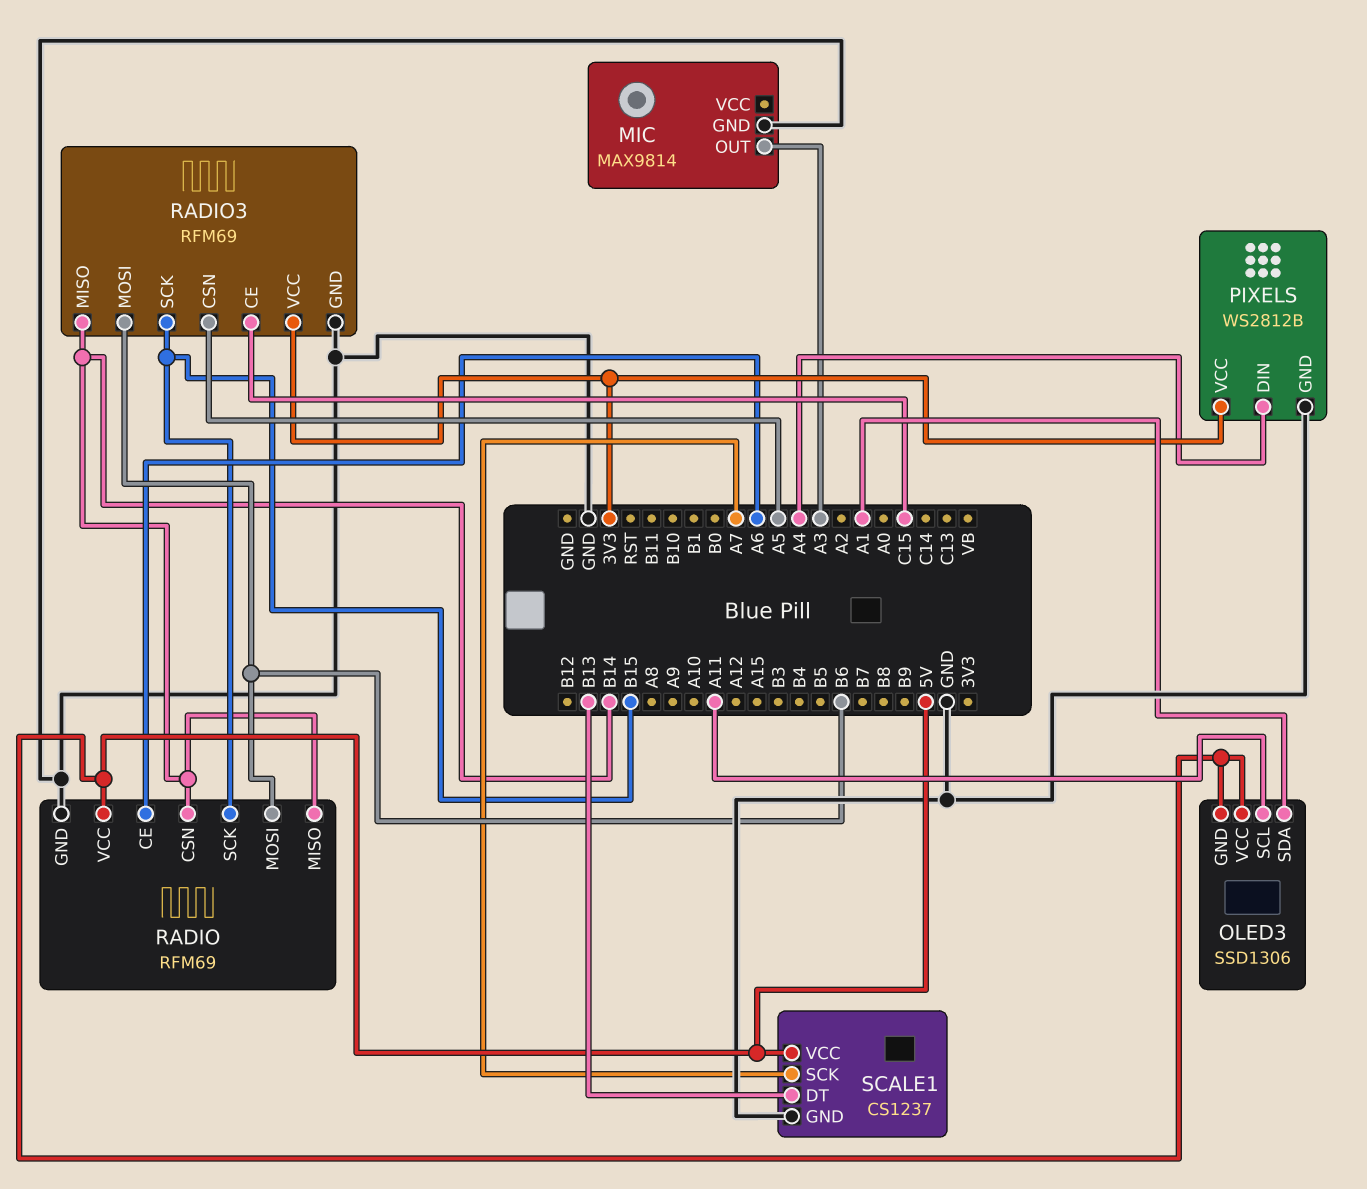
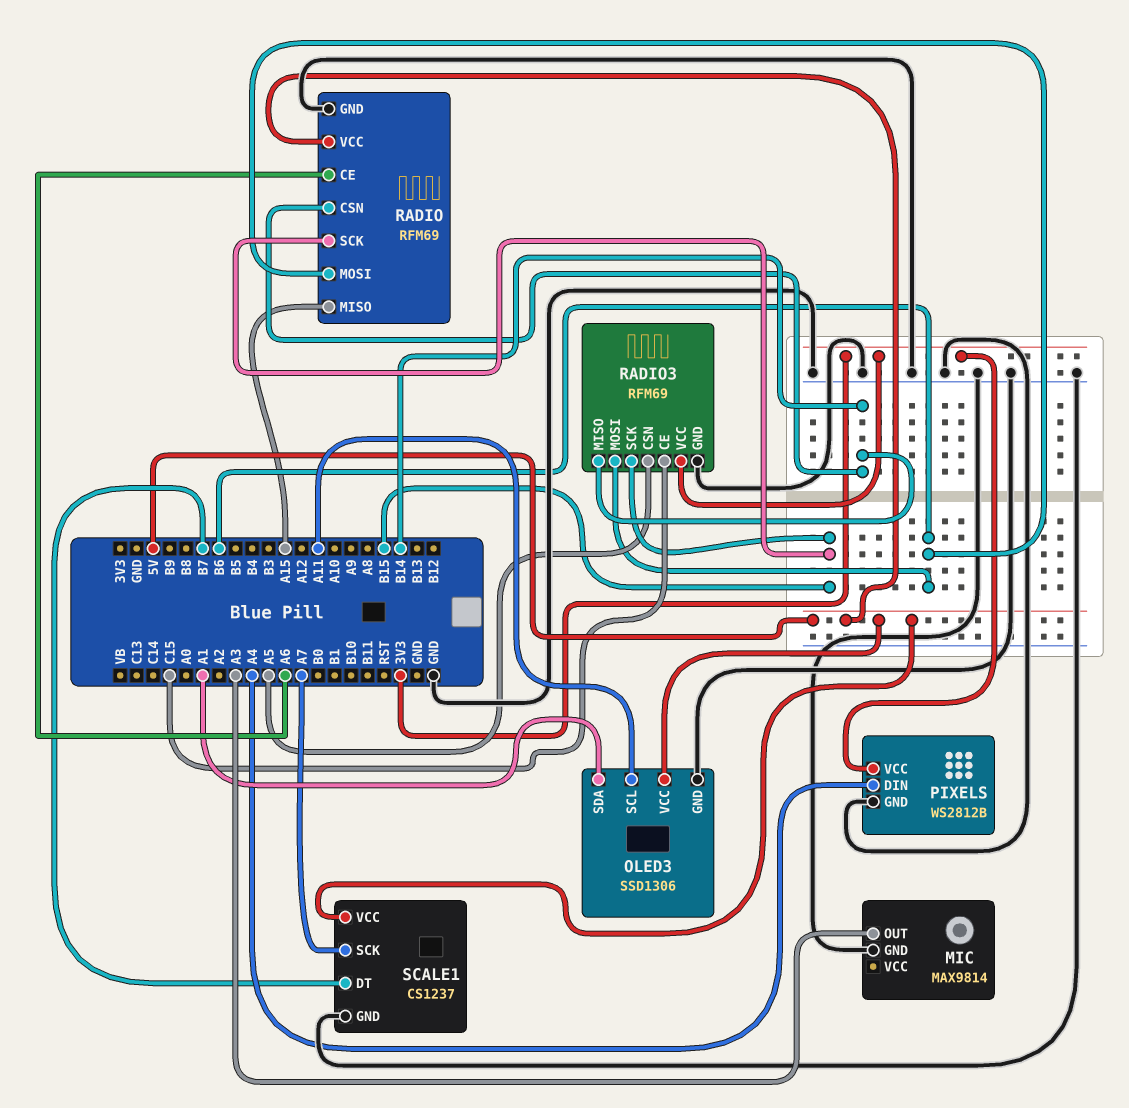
OLED3 pin GND: 5V -> GND
RADIO pin MISO: B14 -> A15
SCALE1 pin DT: B13 -> B7

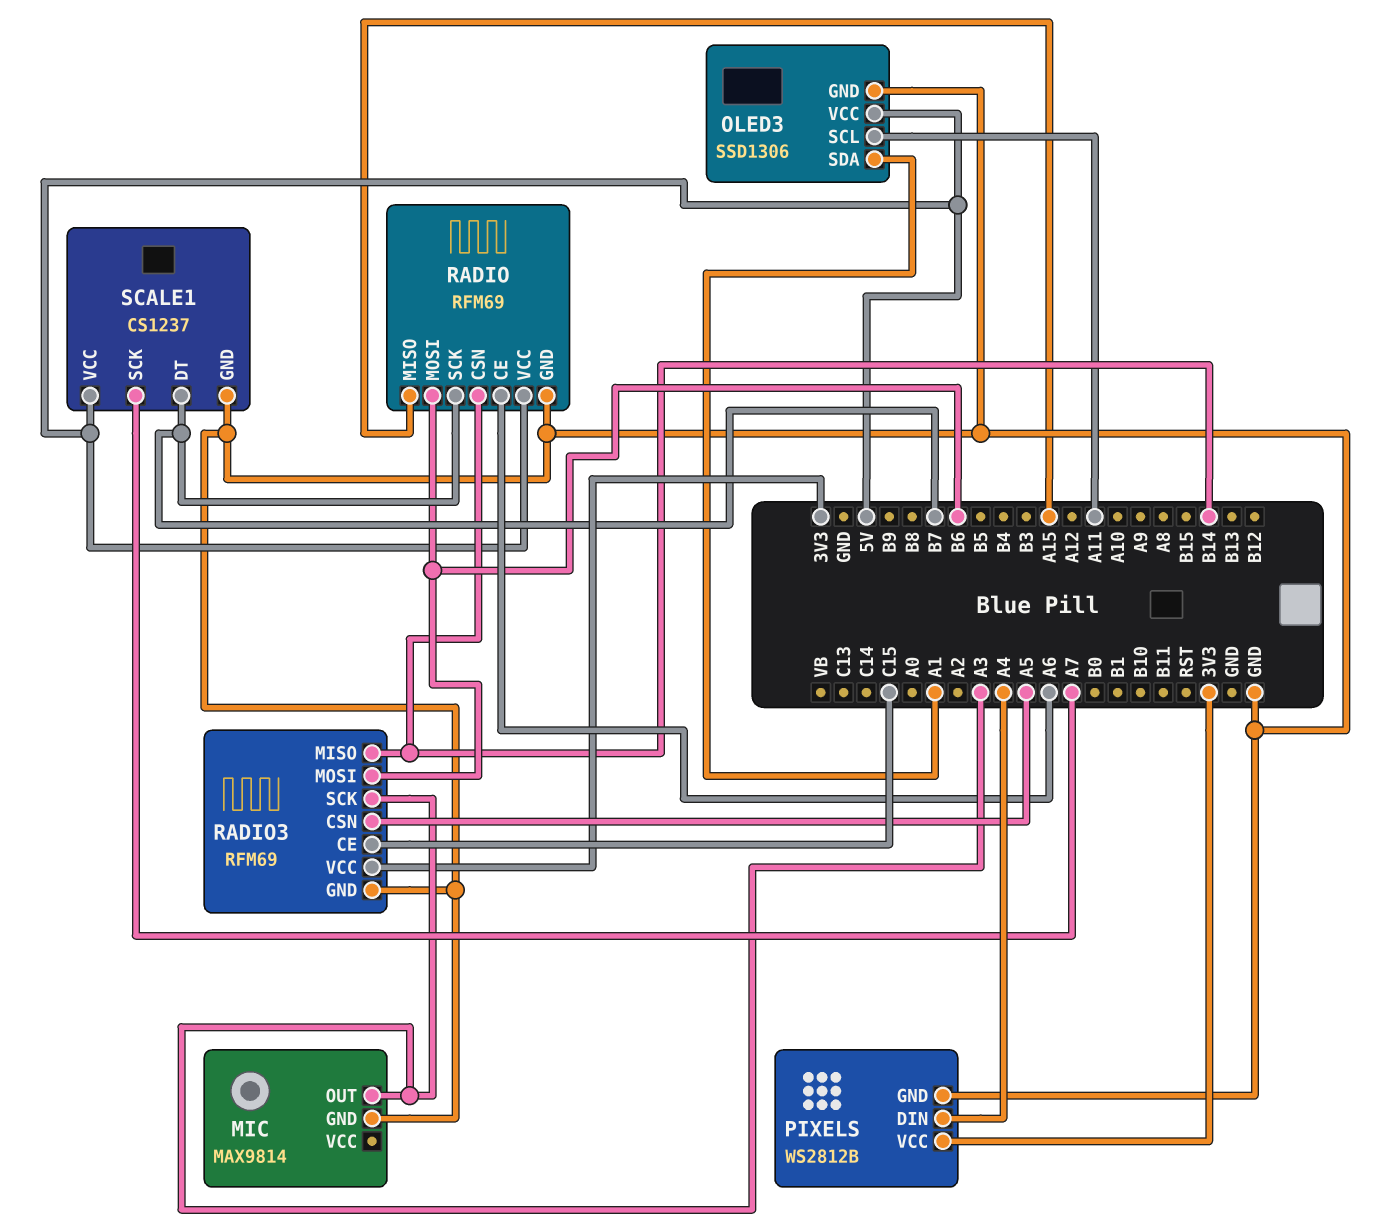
RADIO pin SCK: B15 -> B7
RADIO3 pin SCK: B15 -> A3

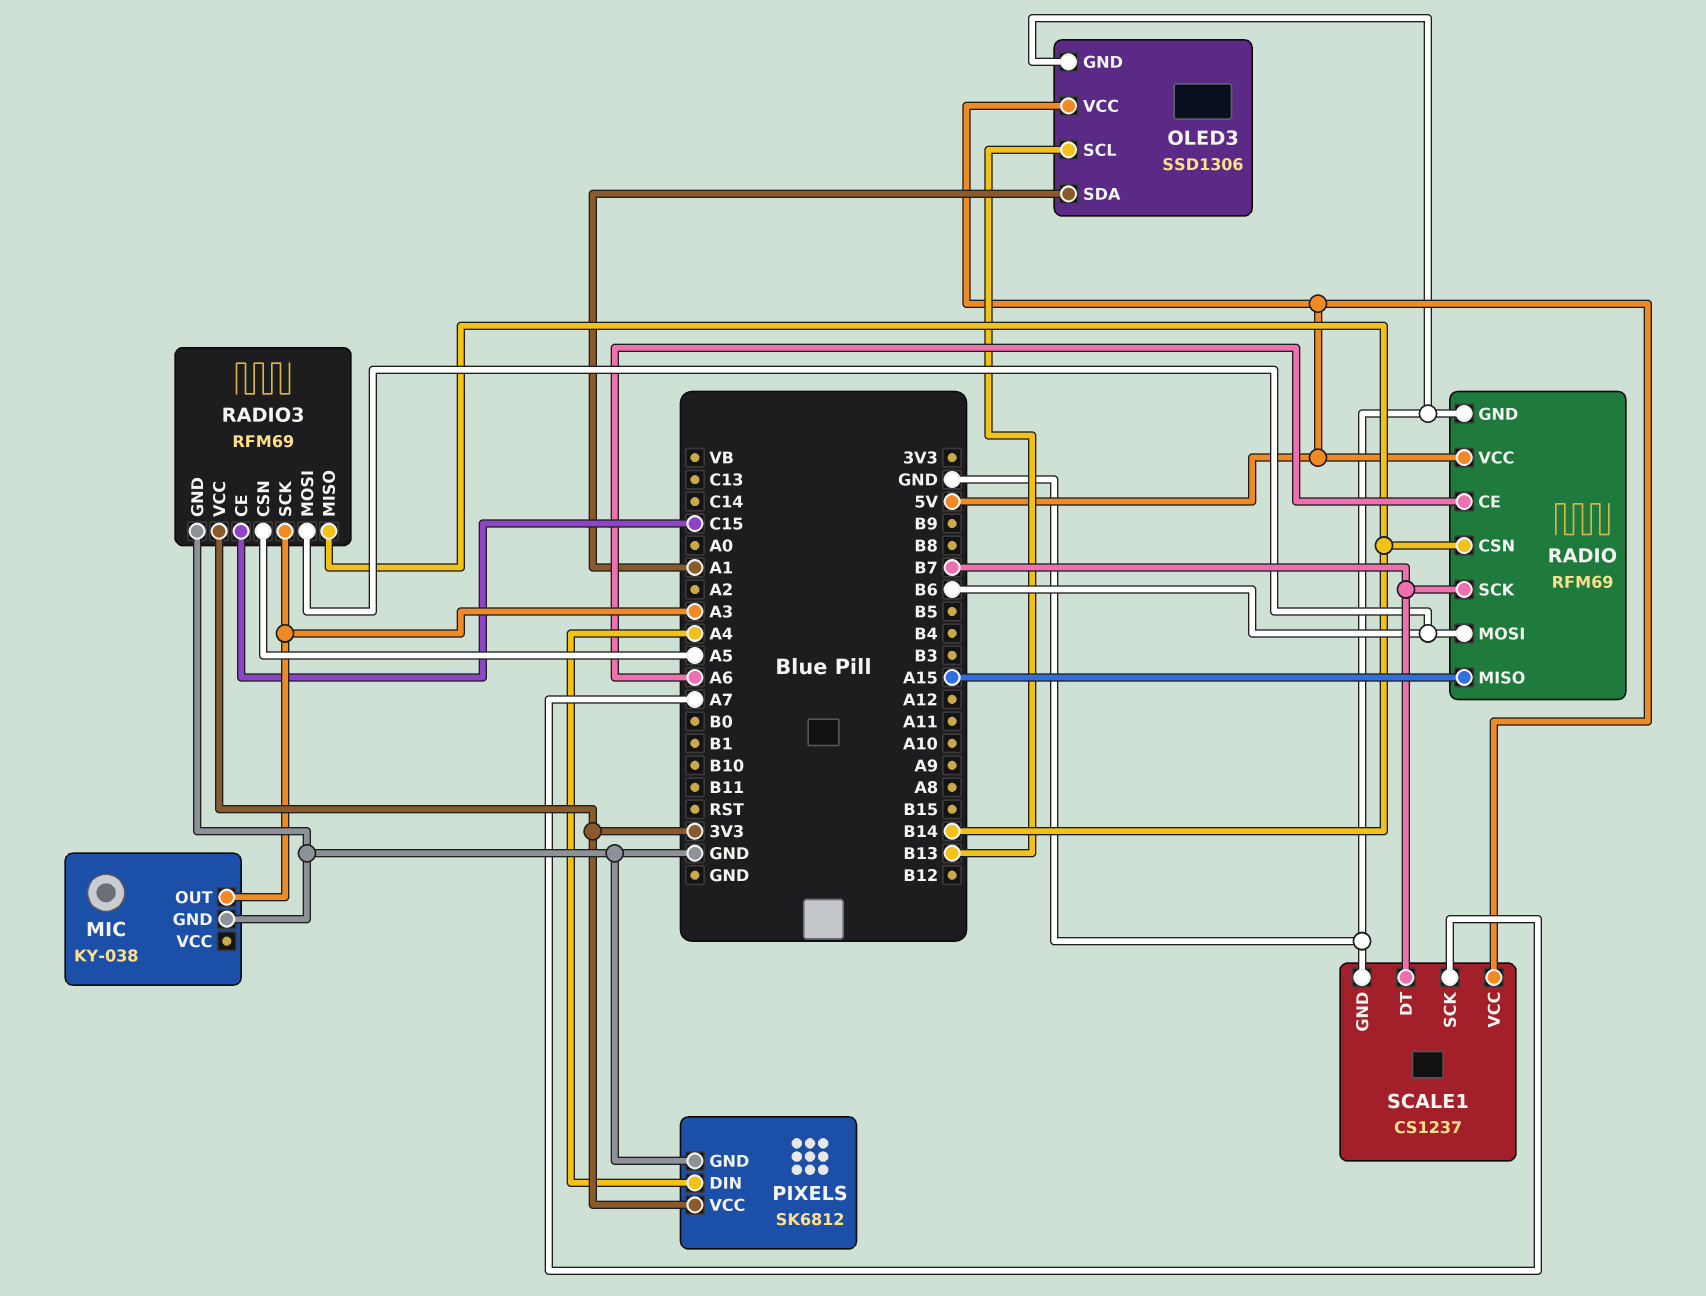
MIC: MAX9814 -> KY-038
OLED3 pin SCL: A11 -> B13
PIXELS: WS2812B -> SK6812

